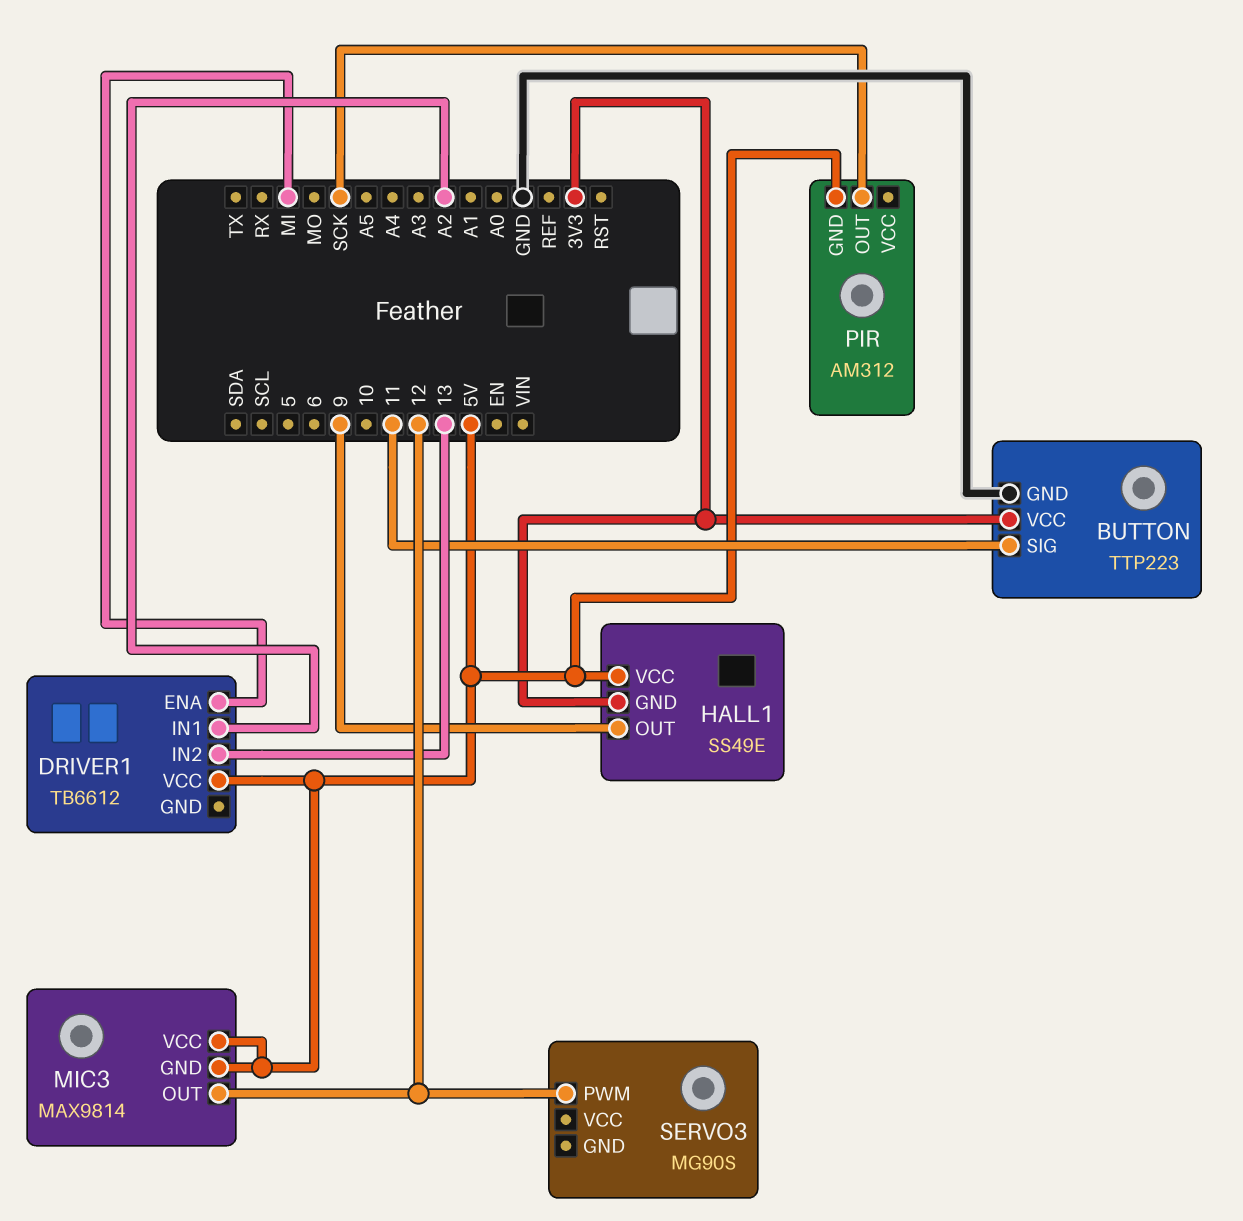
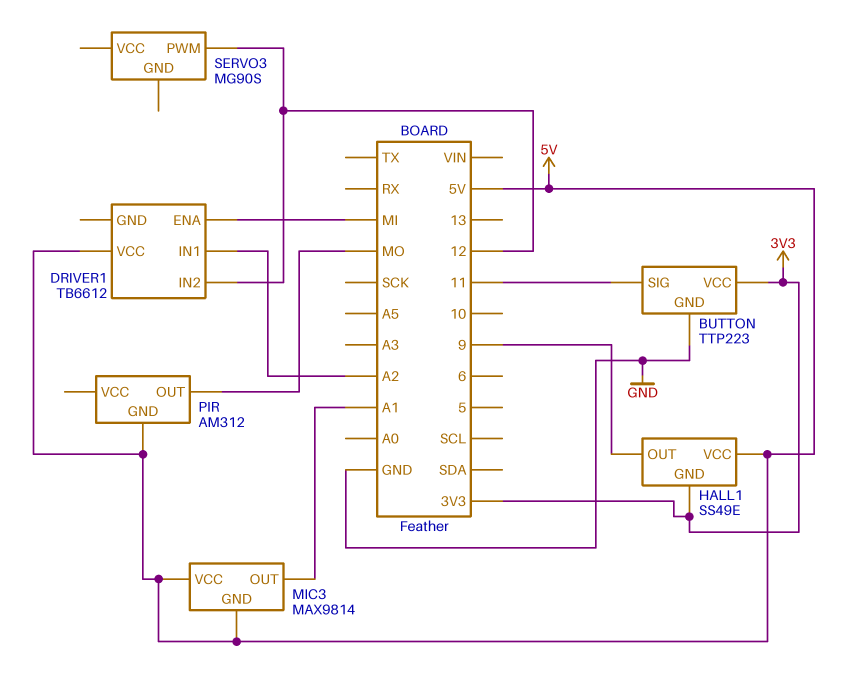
DRIVER1 pin IN2: 13 -> 12
MIC3 pin OUT: 12 -> A1
PIR pin OUT: SCK -> MO

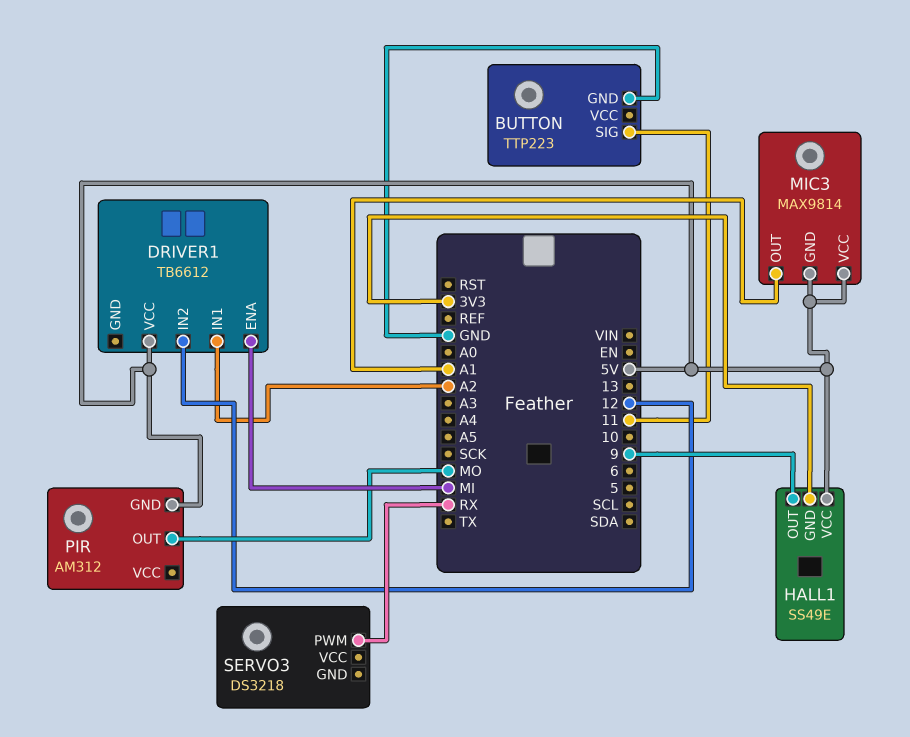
BUTTON pin VCC: 3V3 -> none
SERVO3: MG90S -> DS3218
SERVO3 pin PWM: 12 -> RX

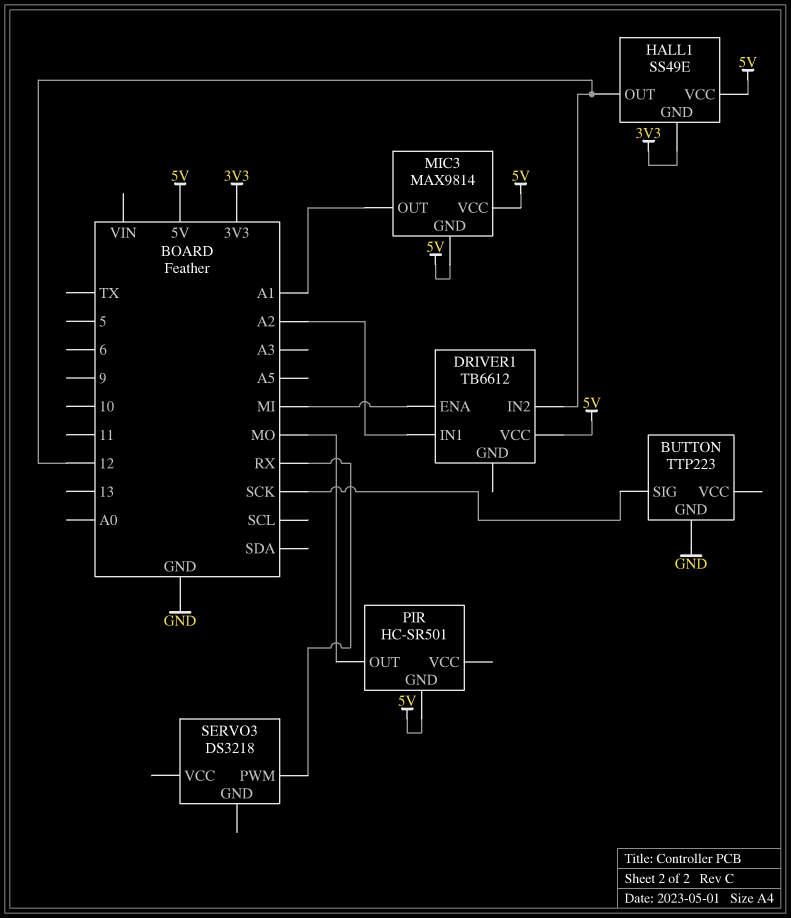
BUTTON pin SIG: 11 -> SCK
HALL1 pin OUT: 9 -> 12
PIR: AM312 -> HC-SR501

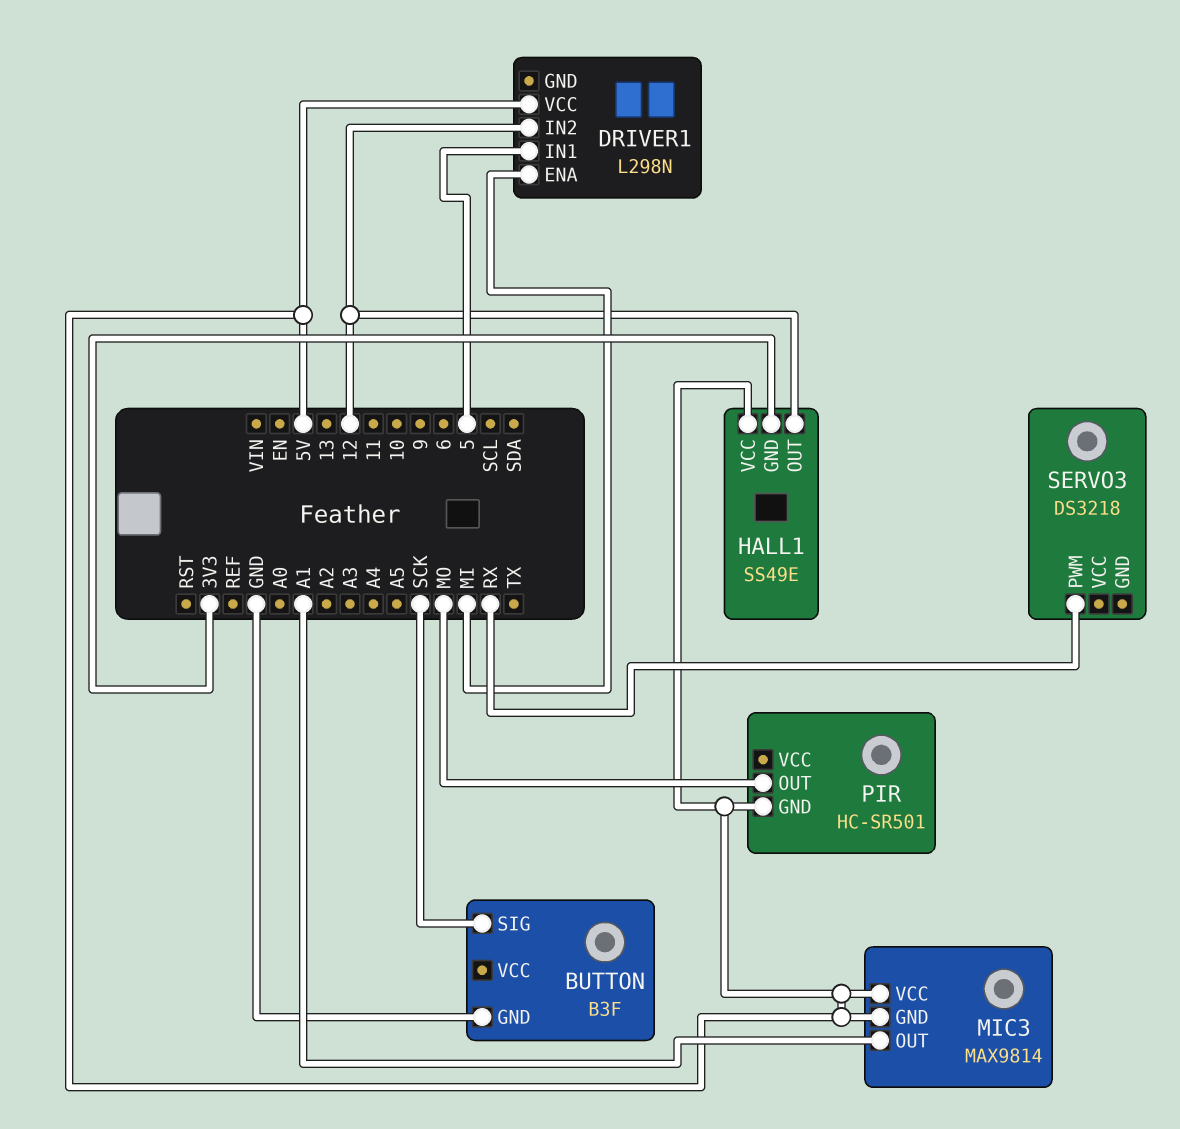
BUTTON: TTP223 -> B3F
DRIVER1: TB6612 -> L298N
DRIVER1 pin IN1: A2 -> 5

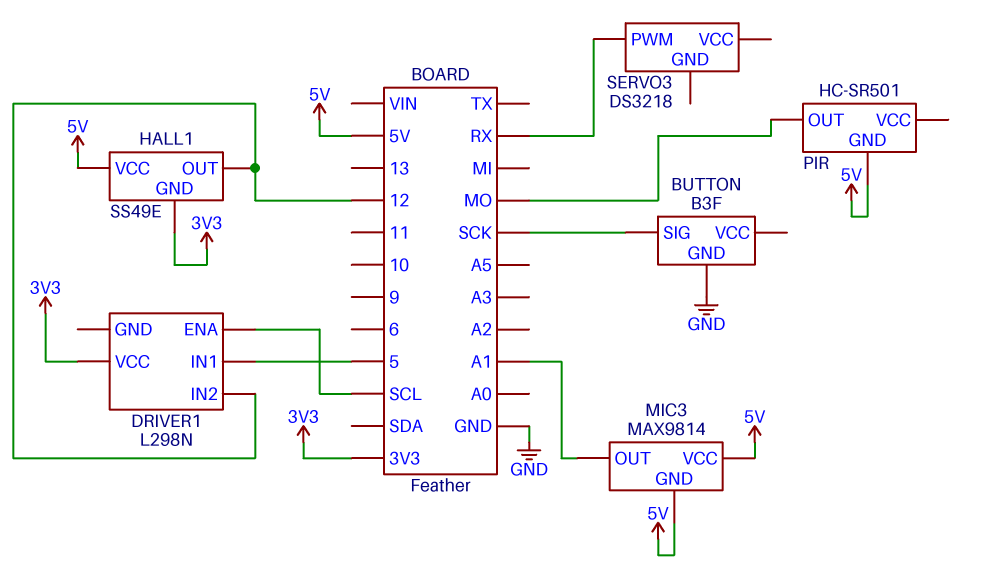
DRIVER1 pin ENA: MI -> SCL
DRIVER1 pin VCC: 5V -> 3V3

